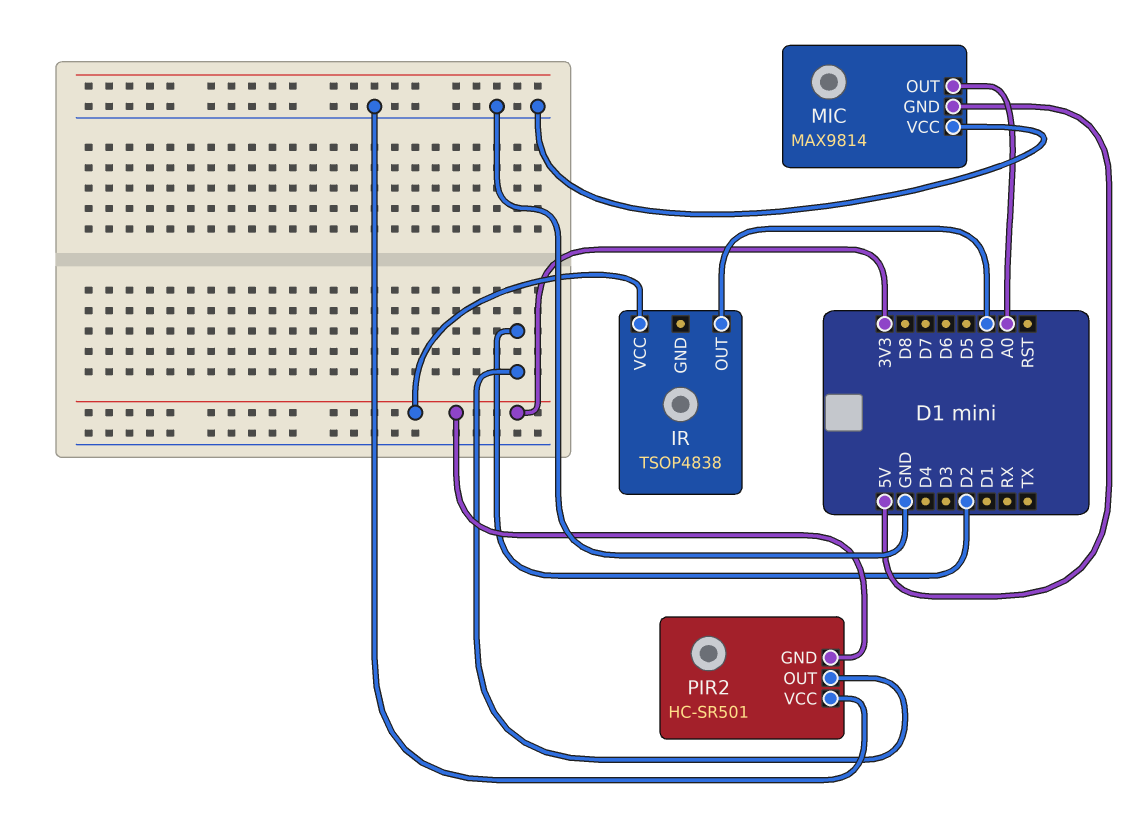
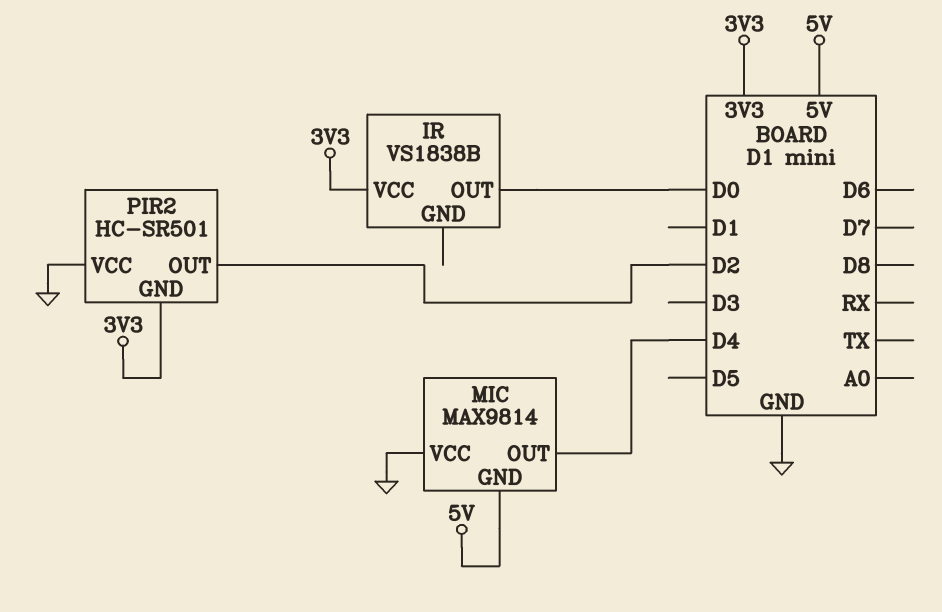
IR: TSOP4838 -> VS1838B
MIC pin OUT: A0 -> D4

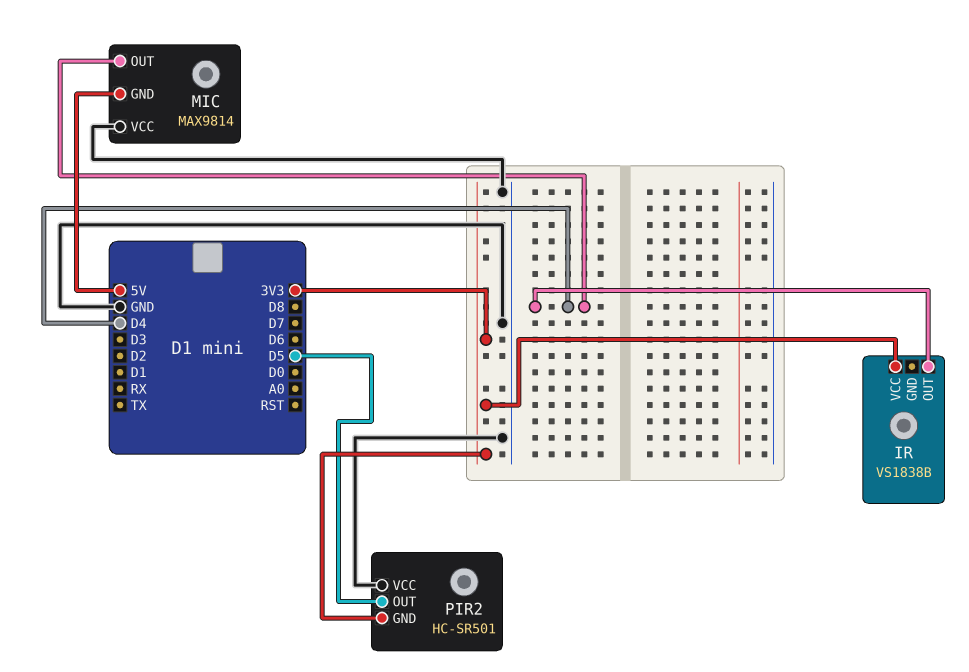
IR pin OUT: D0 -> D4
PIR2 pin OUT: D2 -> D5

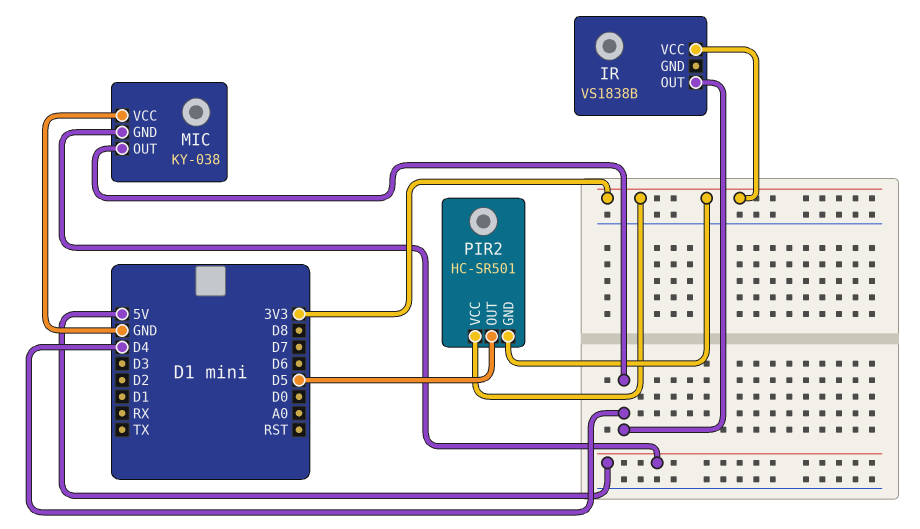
MIC: MAX9814 -> KY-038
PIR2 pin VCC: GND -> 3V3

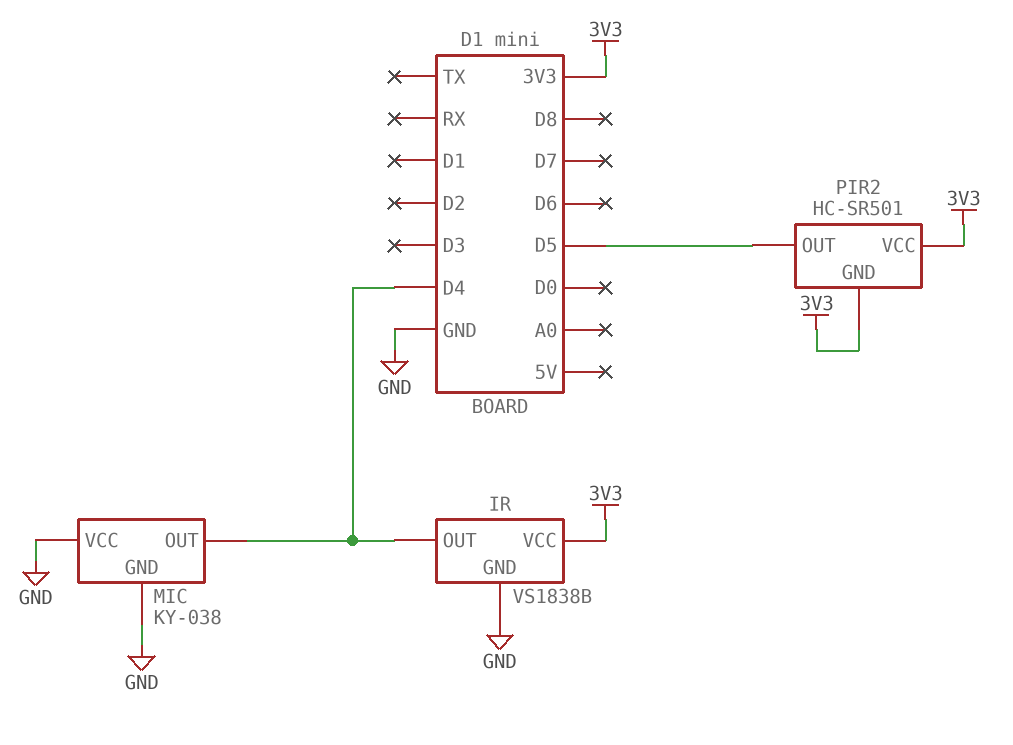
IR pin GND: none -> GND
MIC pin GND: 5V -> GND

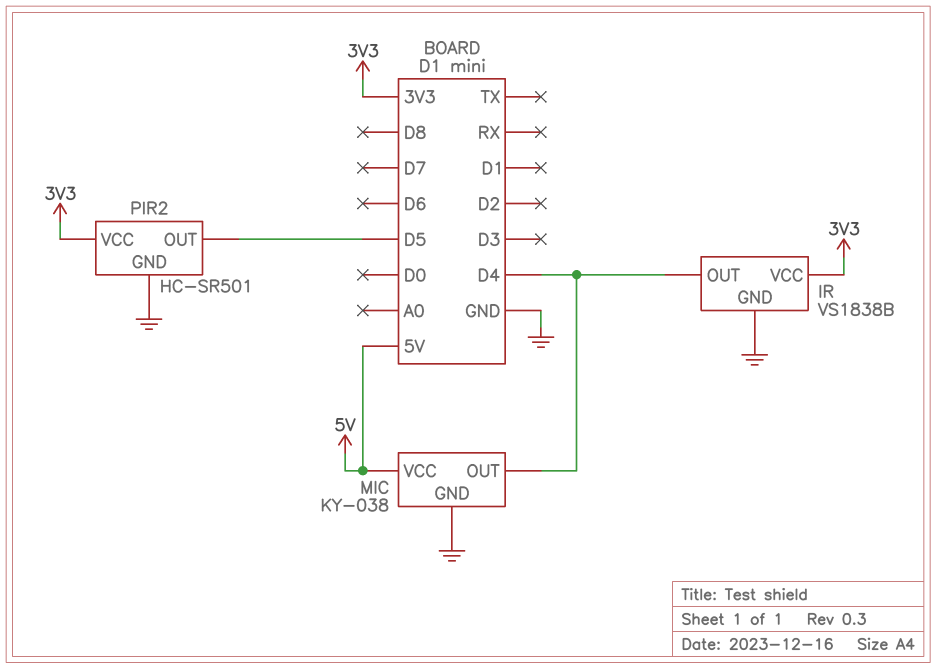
MIC pin VCC: GND -> 5V
PIR2 pin GND: 3V3 -> GND

